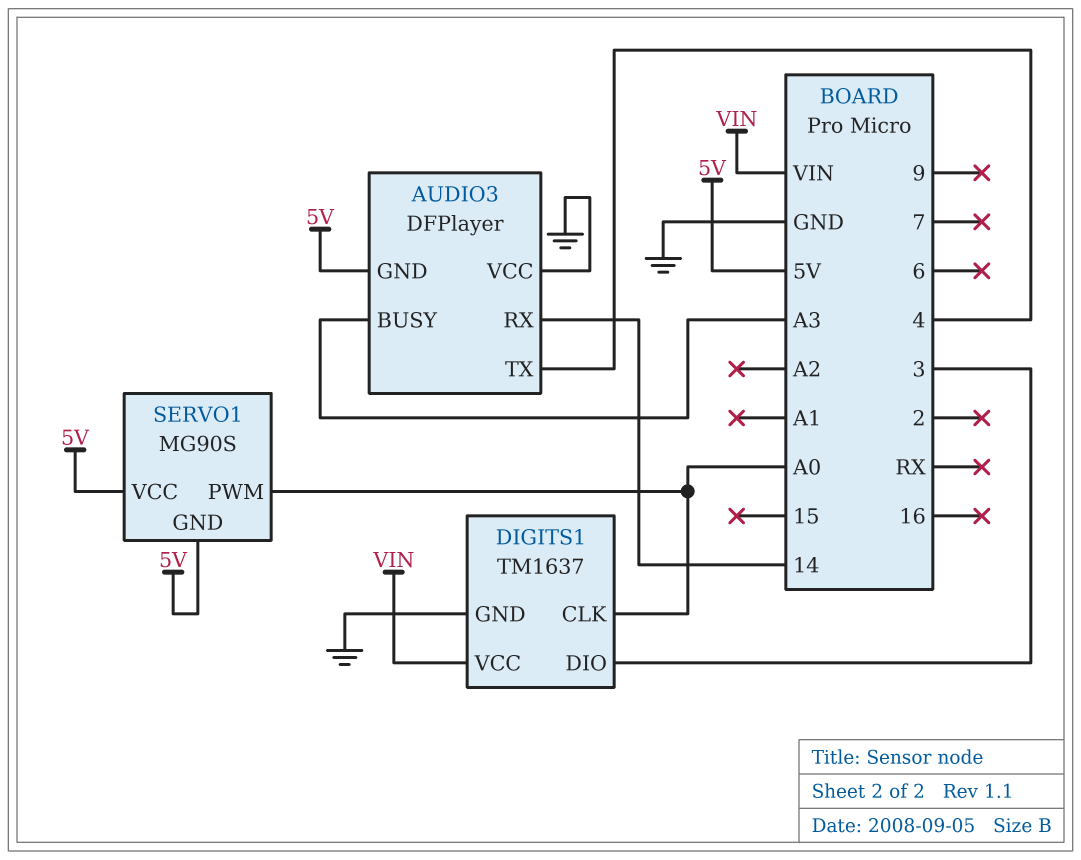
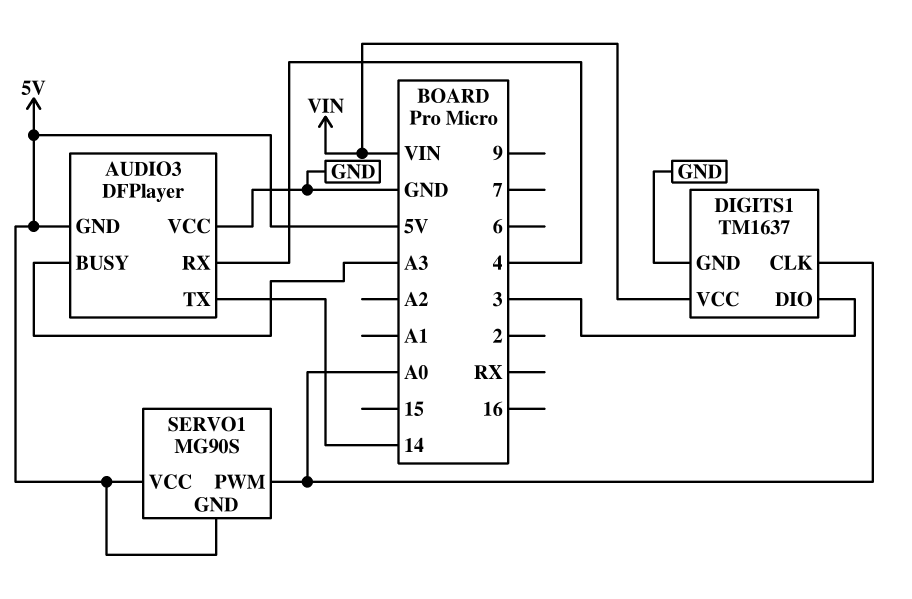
AUDIO3 pin RX: 14 -> 4
AUDIO3 pin TX: 4 -> 14

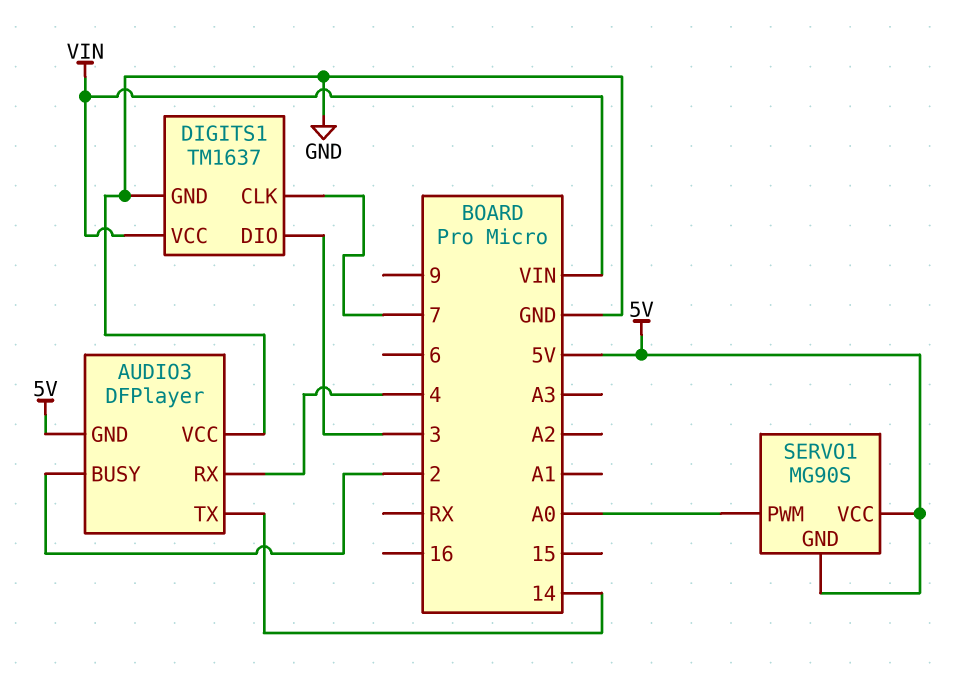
AUDIO3 pin BUSY: A3 -> 2
DIGITS1 pin CLK: A0 -> 7

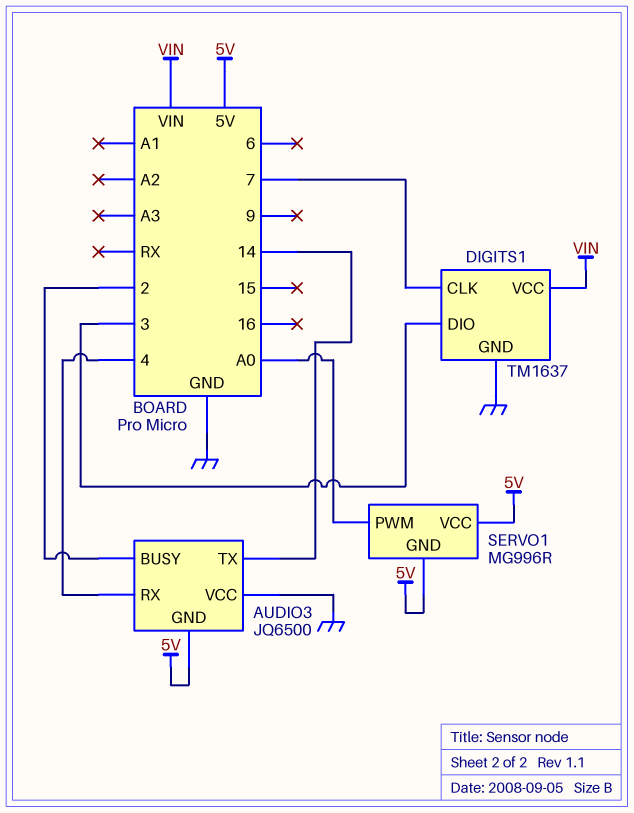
AUDIO3: DFPlayer -> JQ6500
SERVO1: MG90S -> MG996R

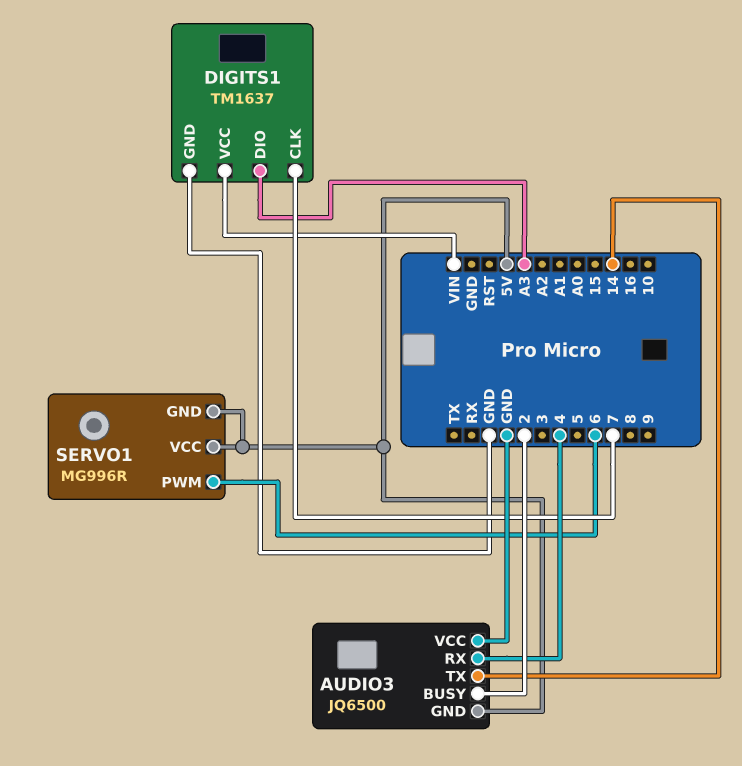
DIGITS1 pin DIO: 3 -> A3
SERVO1 pin PWM: A0 -> 6

